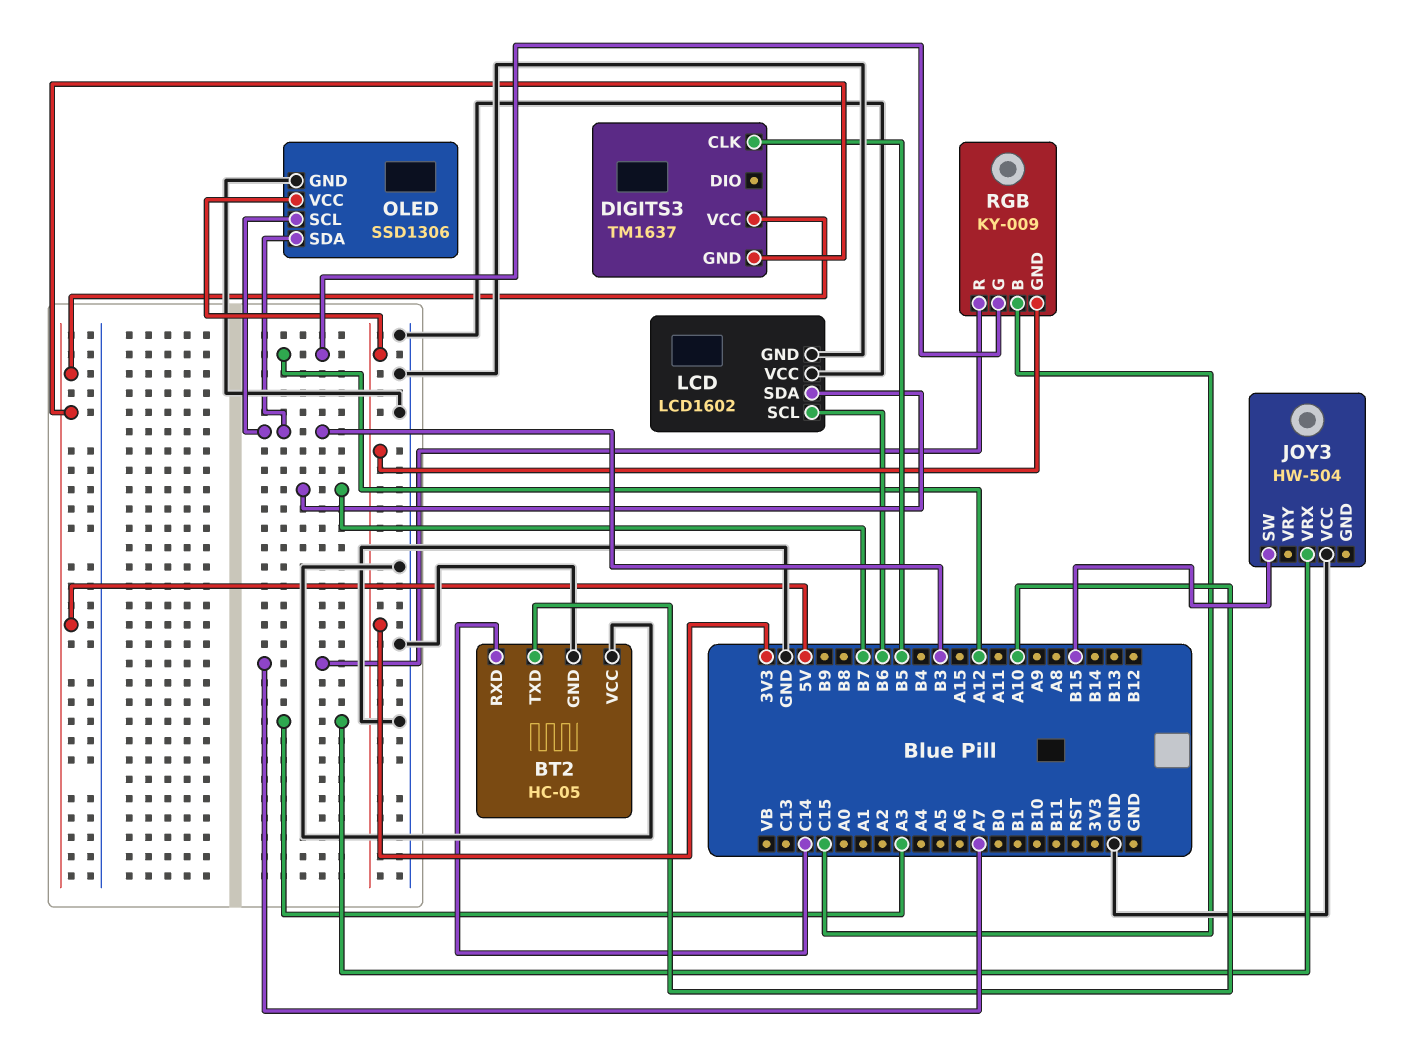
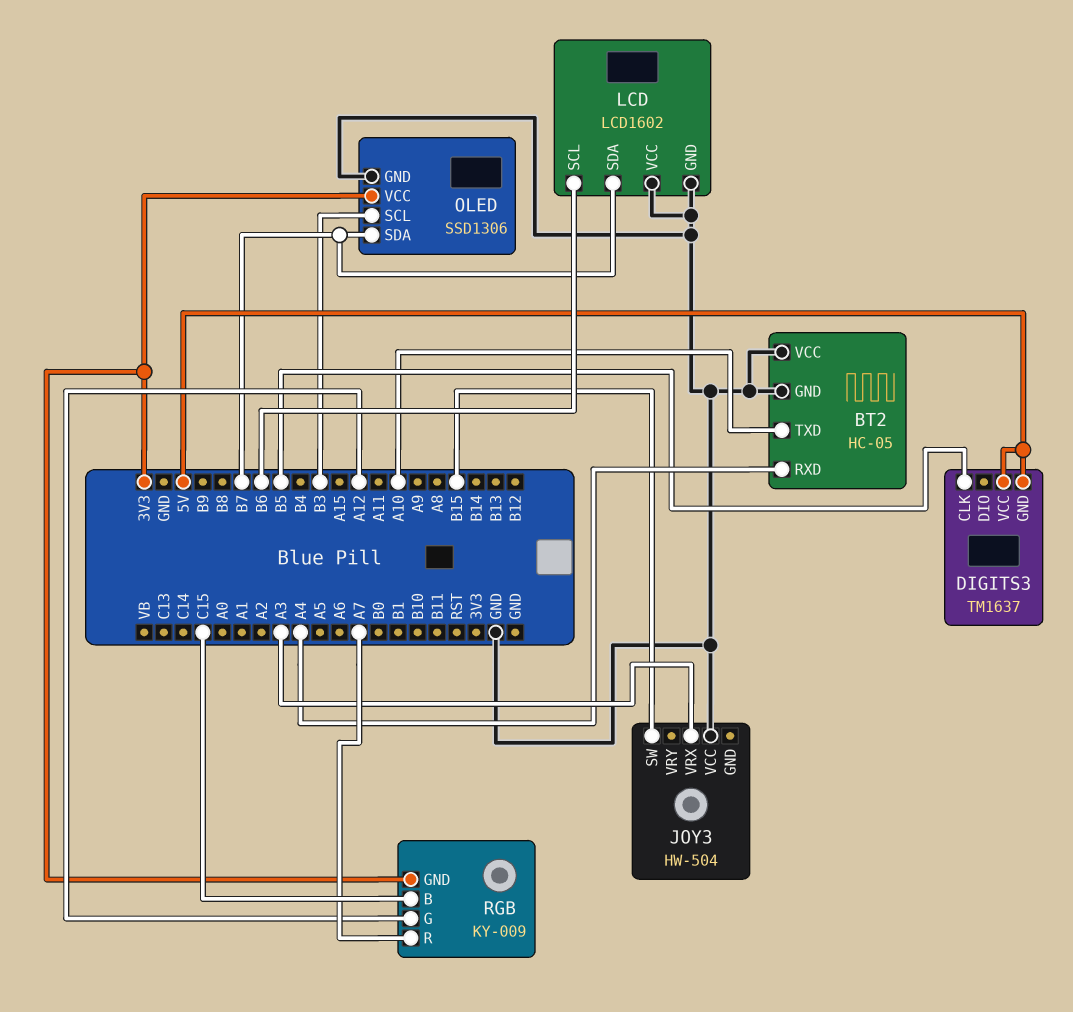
BT2 pin RXD: C14 -> A4
OLED pin SDA: B3 -> B7

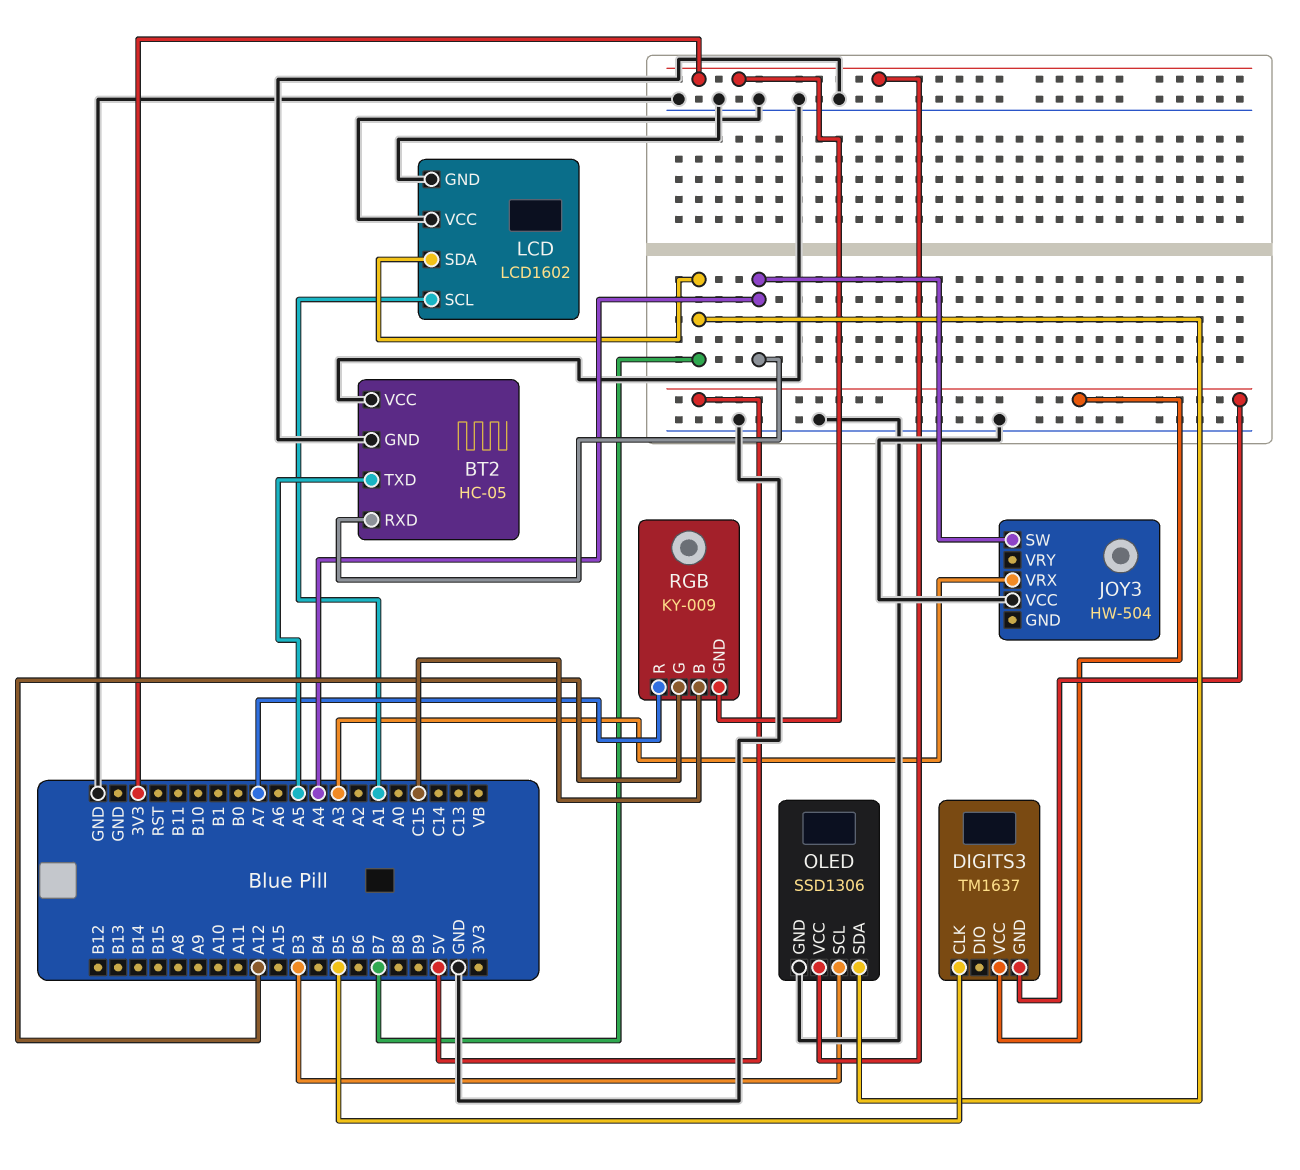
BT2 pin TXD: A10 -> A5
JOY3 pin SW: B15 -> A4
LCD pin SCL: B6 -> A1

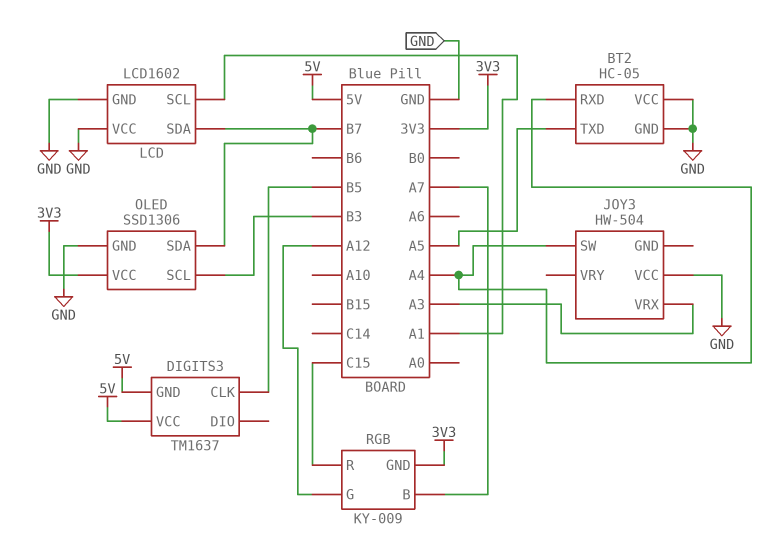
RGB pin B: C15 -> A7
RGB pin R: A7 -> C15

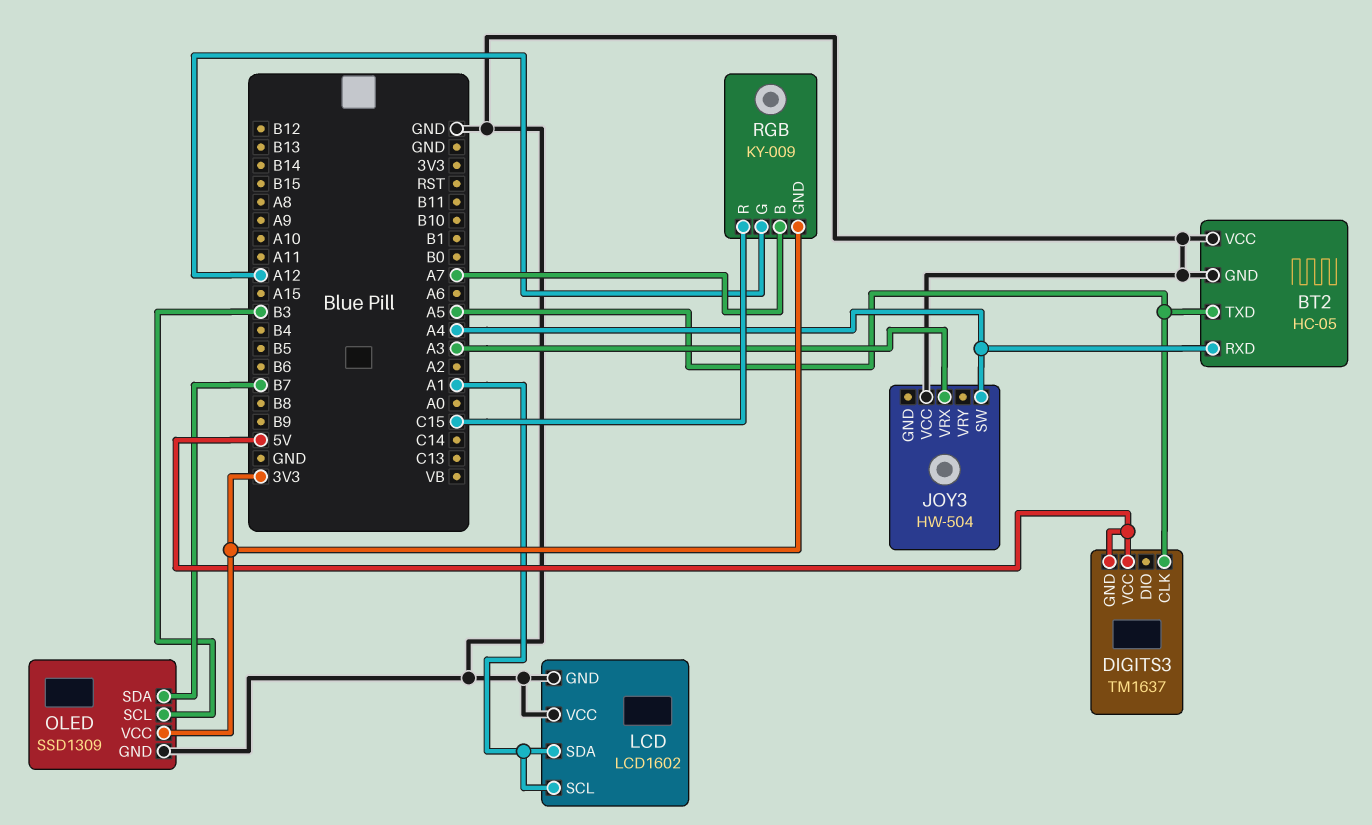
DIGITS3 pin CLK: B5 -> A5
LCD pin SDA: B7 -> A1
OLED: SSD1306 -> SSD1309

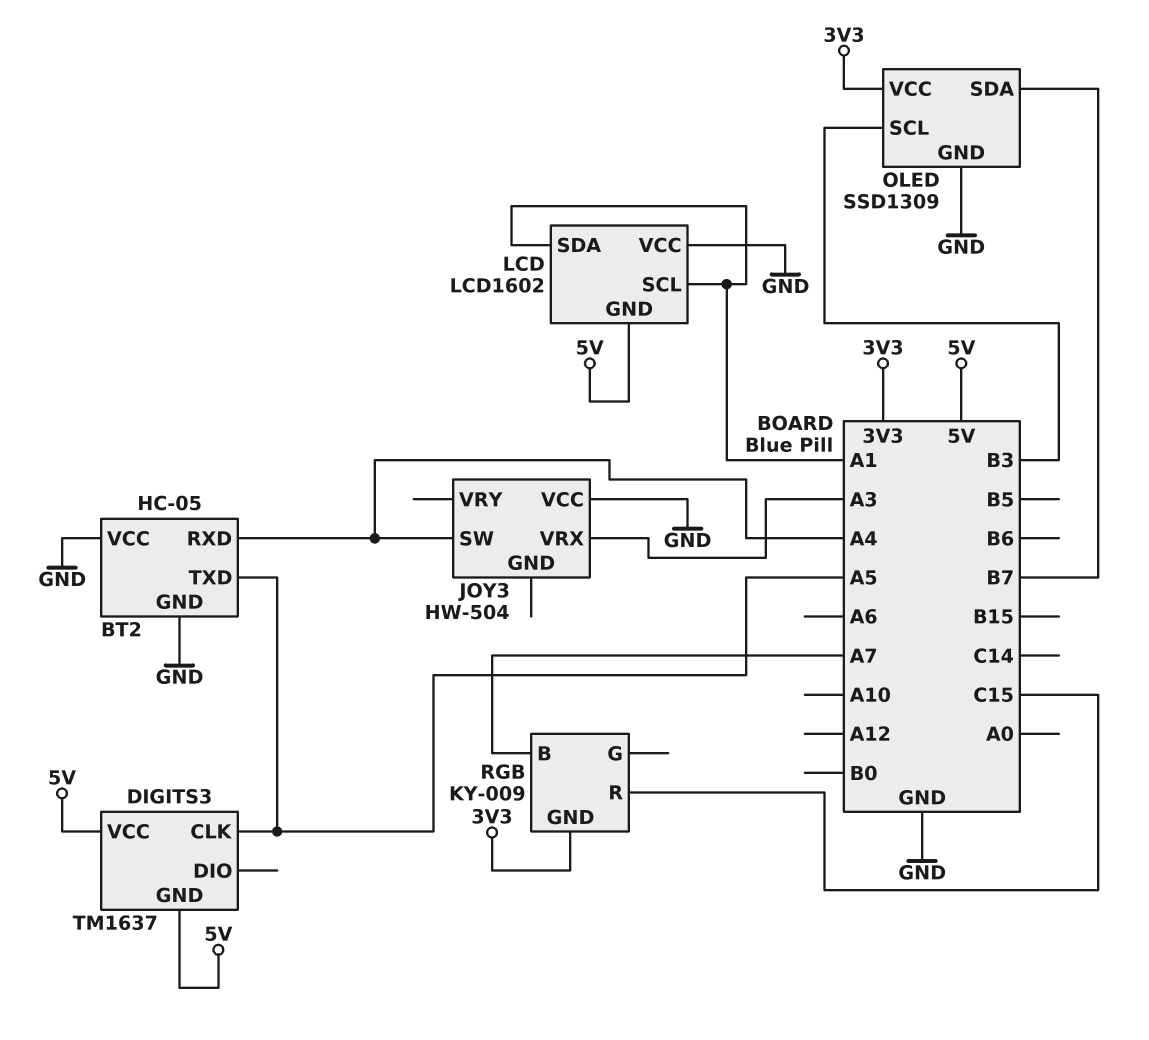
LCD pin GND: GND -> 5V
RGB pin G: A12 -> none

